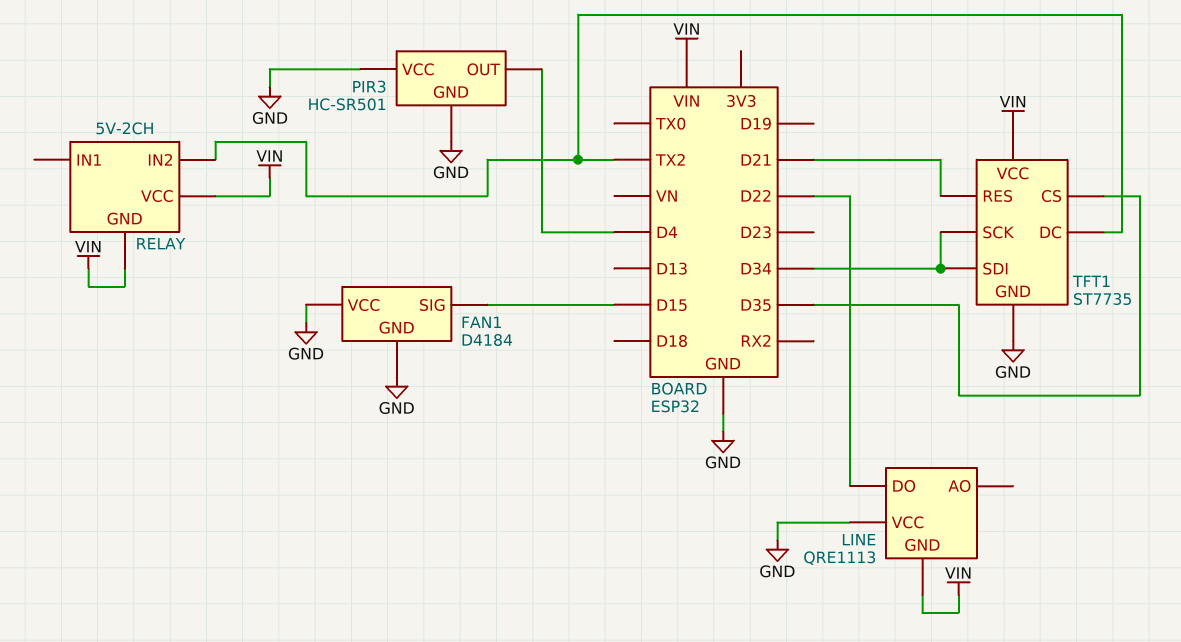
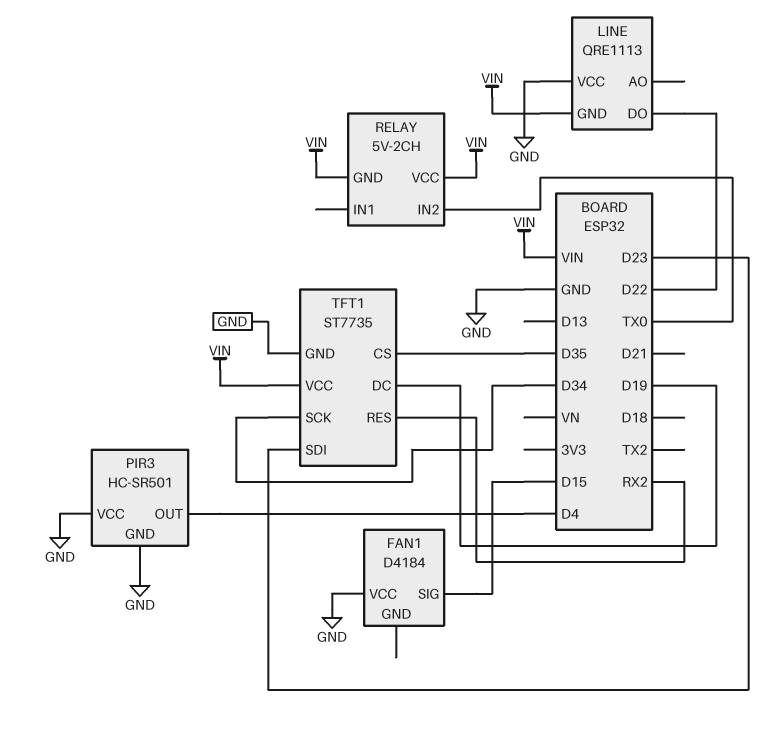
FAN1 pin GND: GND -> none
RELAY pin IN2: TX2 -> TX0
TFT1 pin DC: TX2 -> D19
TFT1 pin RES: D21 -> RX2
TFT1 pin SDI: D34 -> D23

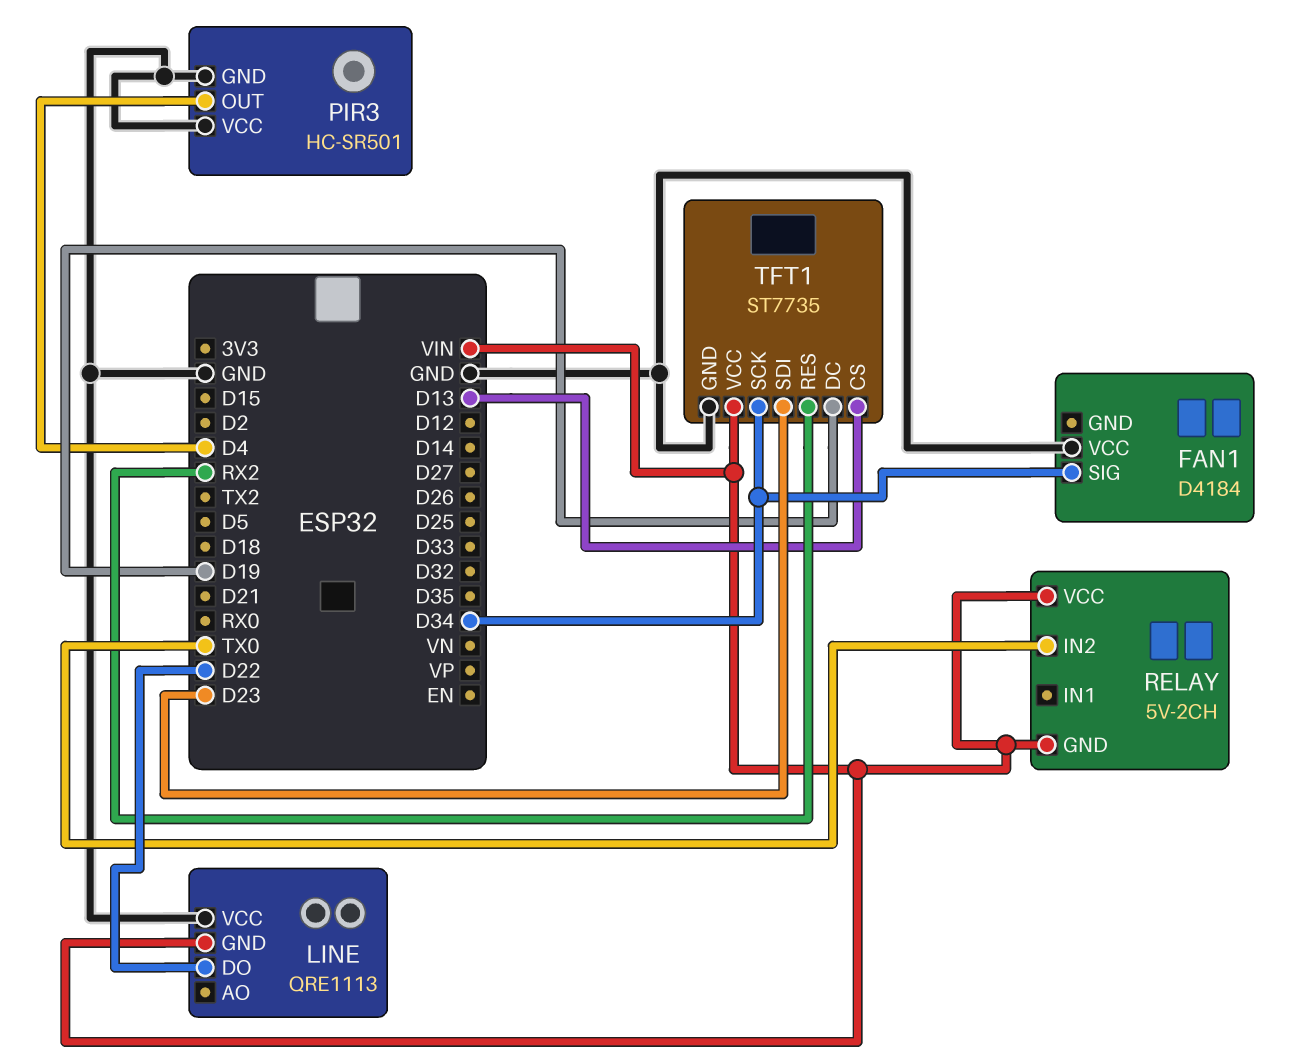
FAN1 pin SIG: D15 -> D34
TFT1 pin CS: D35 -> D13

